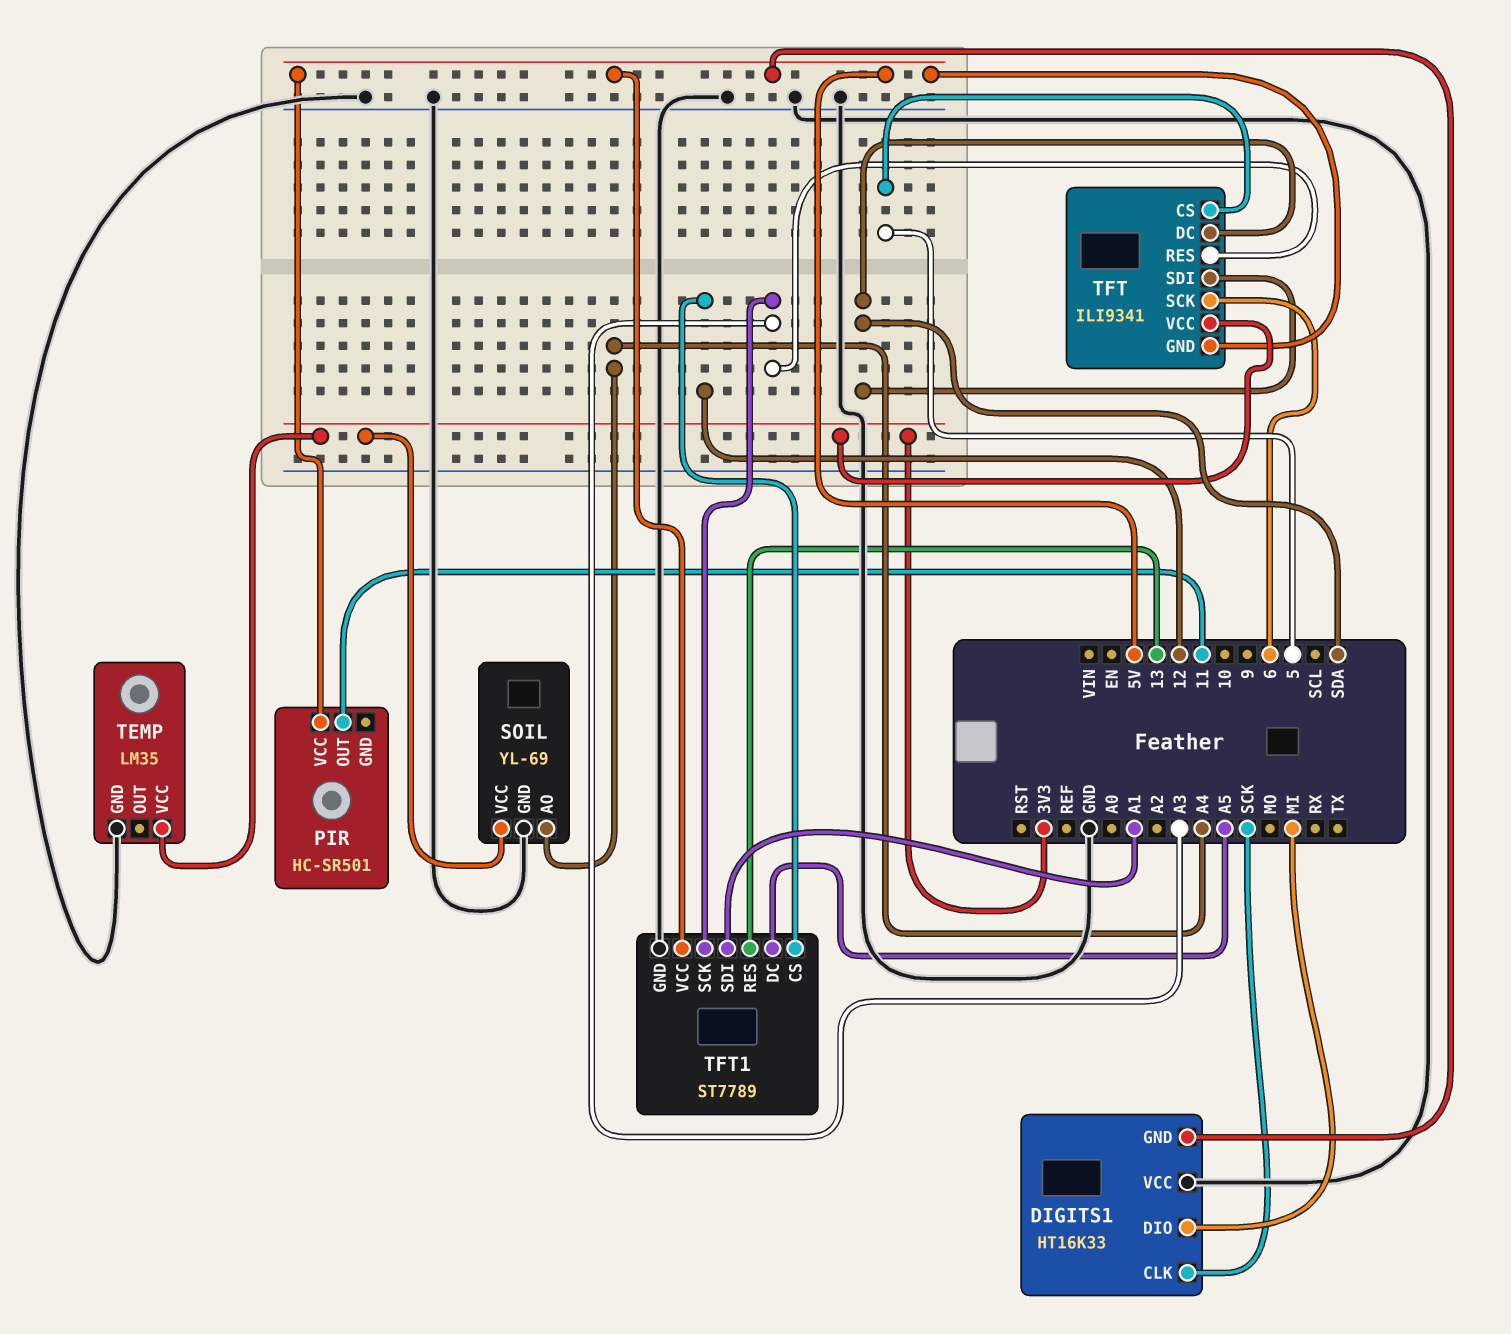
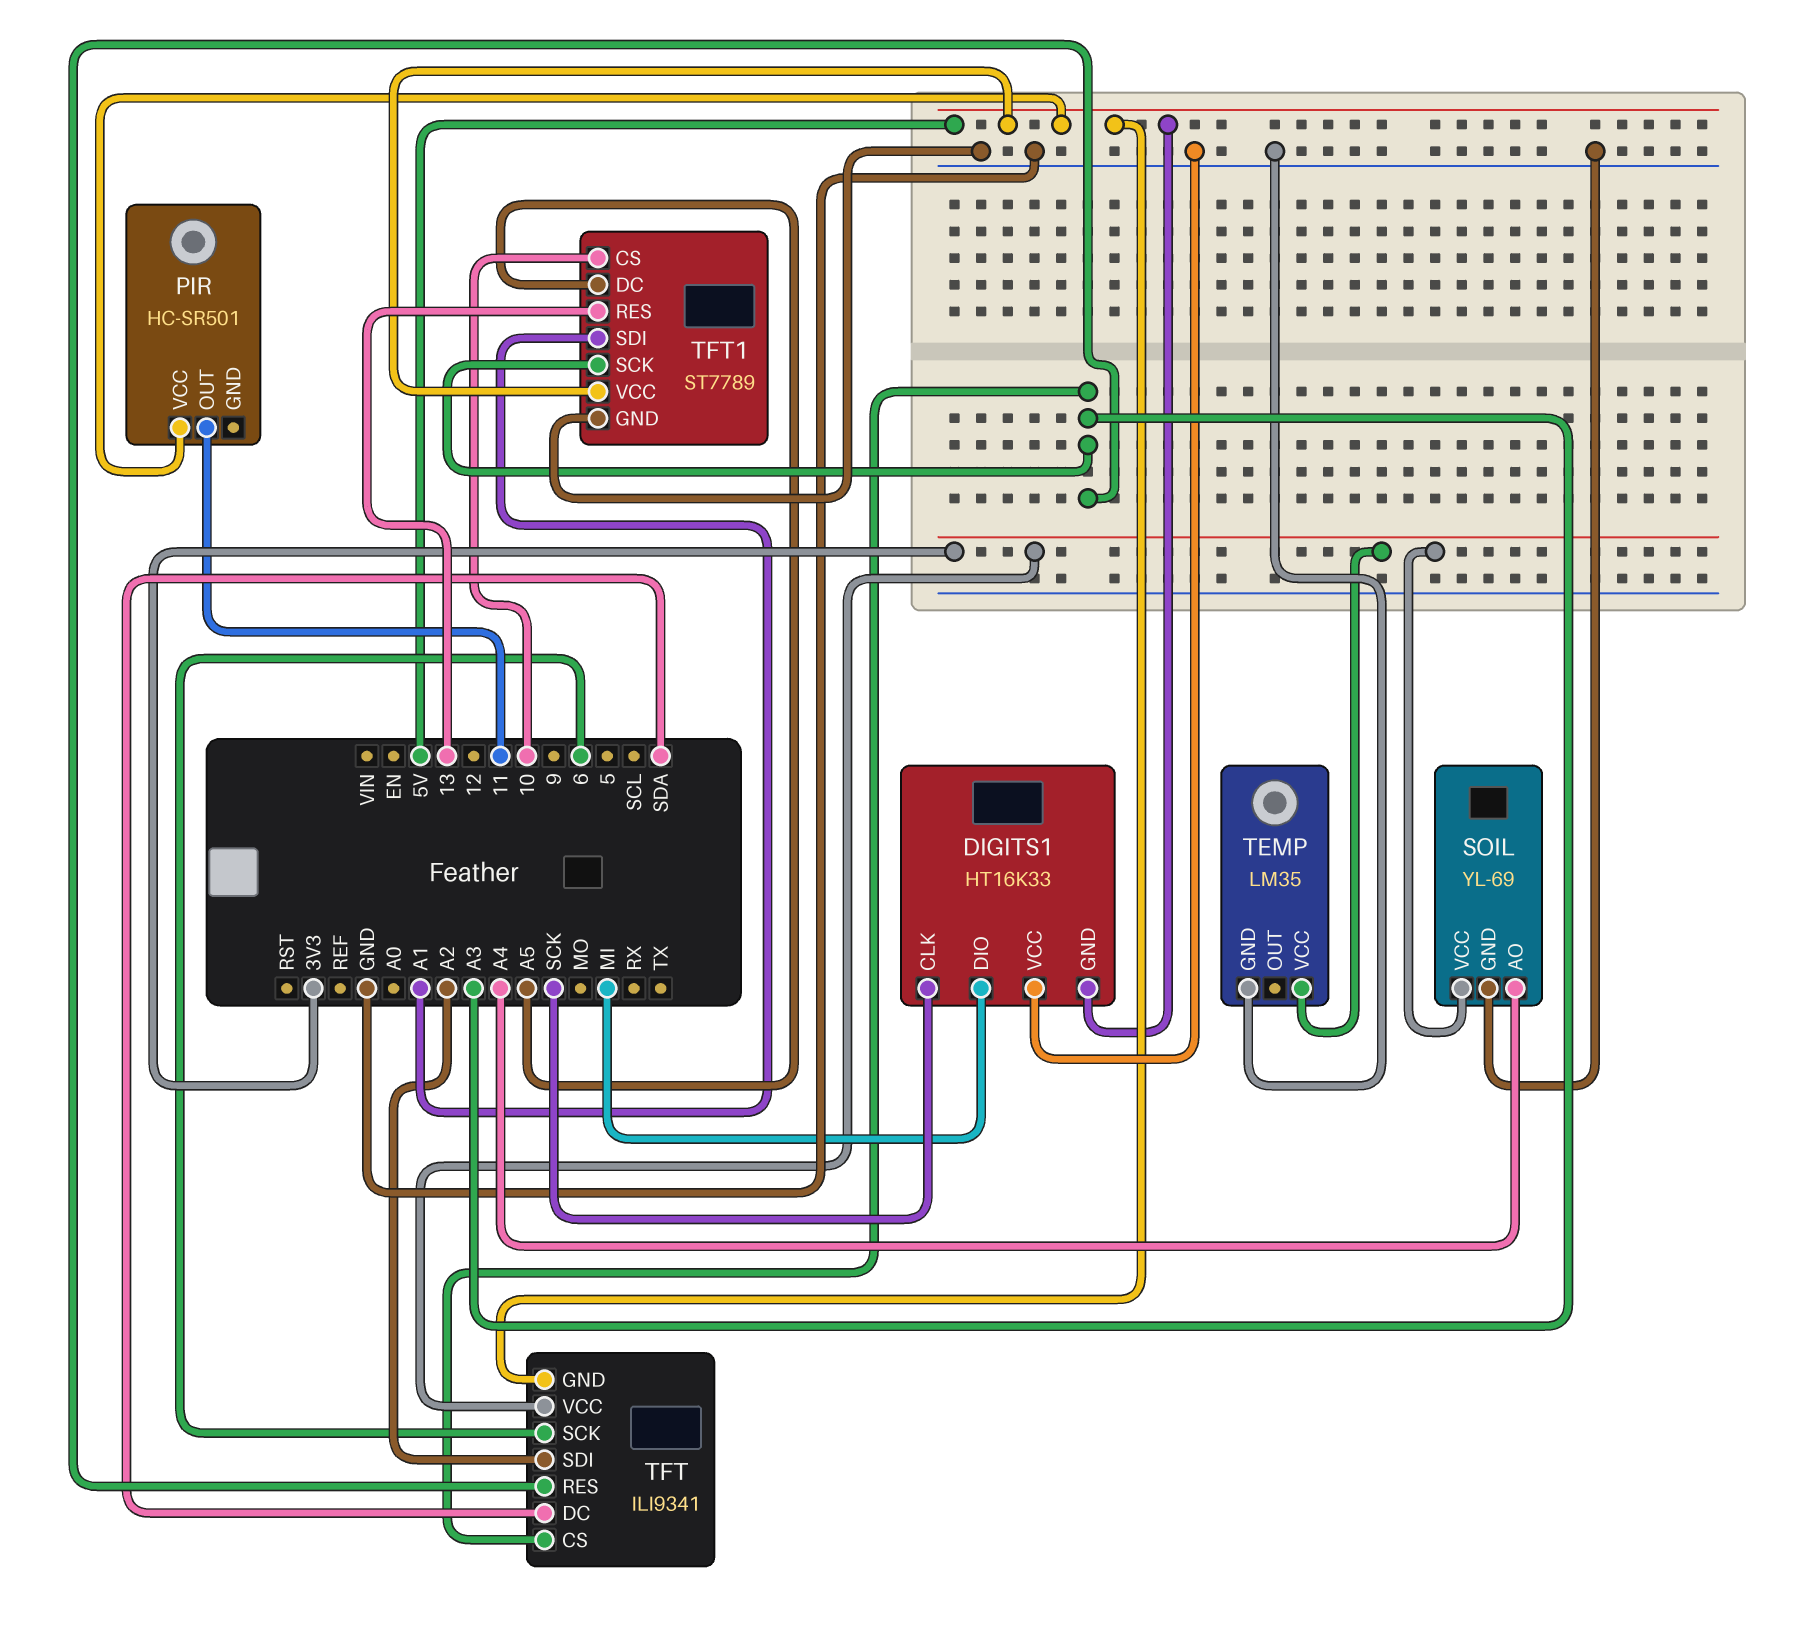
TFT pin CS: 5 -> A3
TFT pin SDI: SDA -> A2
TFT1 pin CS: 12 -> 10

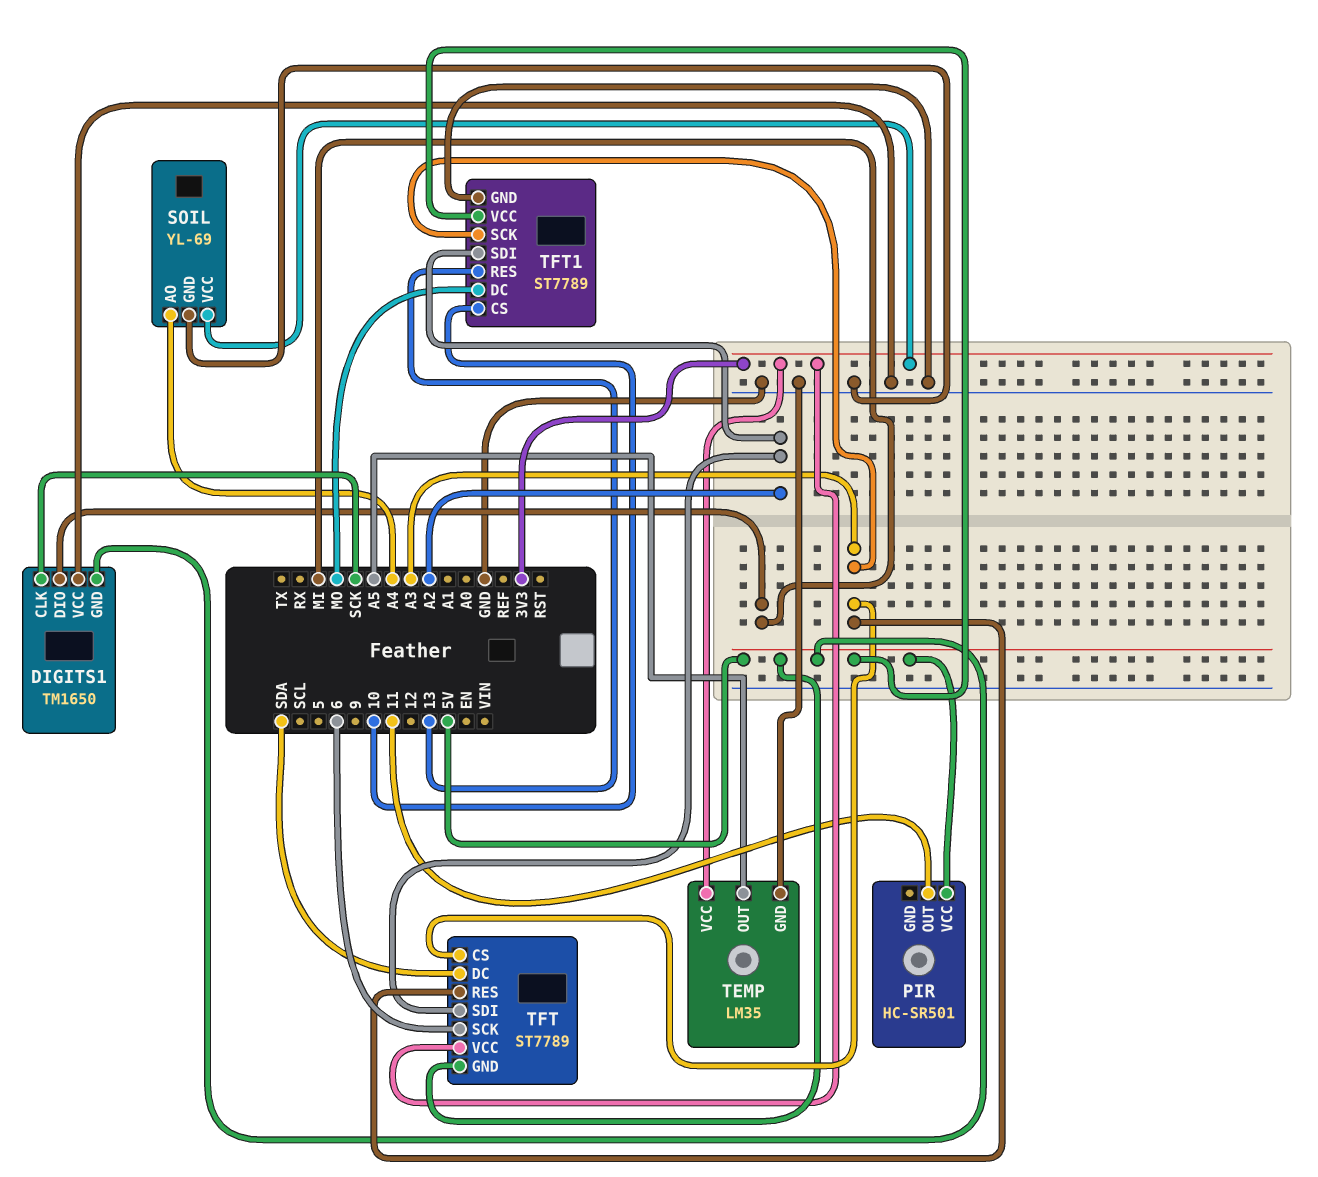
DIGITS1: HT16K33 -> TM1650
TEMP pin OUT: none -> A5
TFT: ILI9341 -> ST7789
TFT1 pin DC: A5 -> MO
TFT1 pin SDI: A1 -> A2

